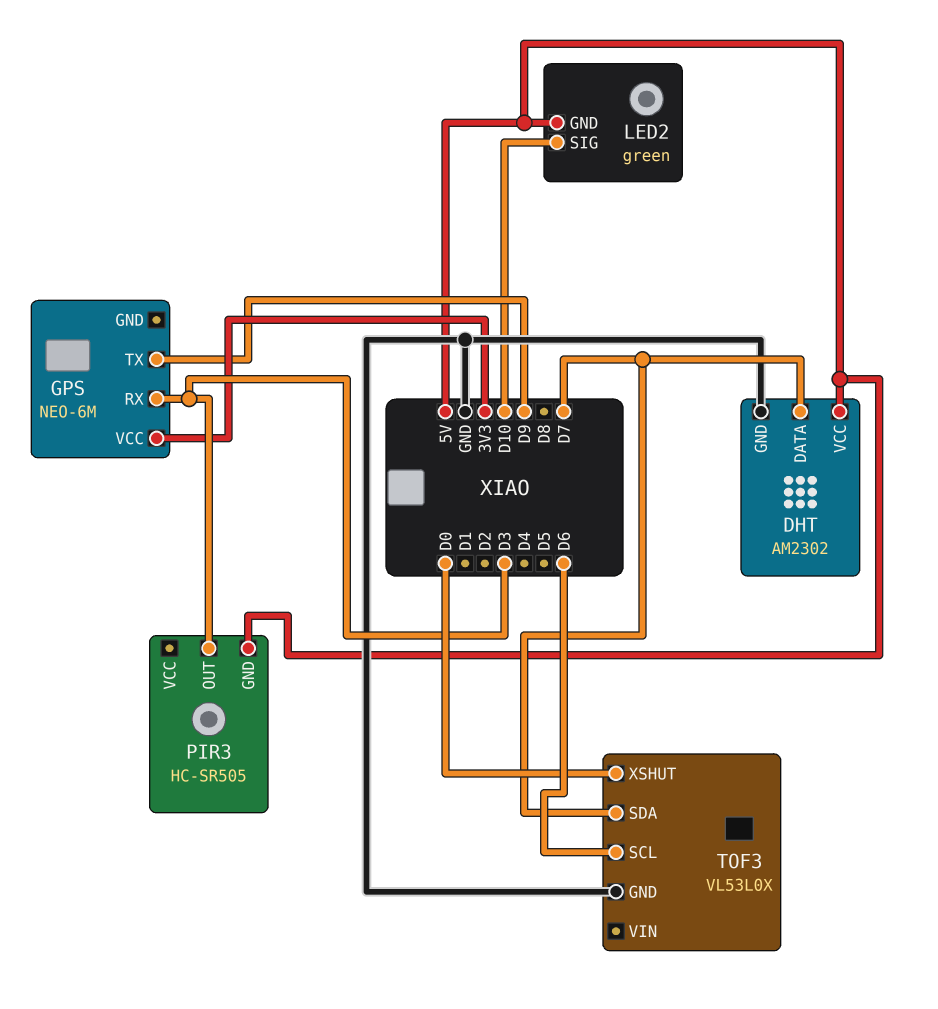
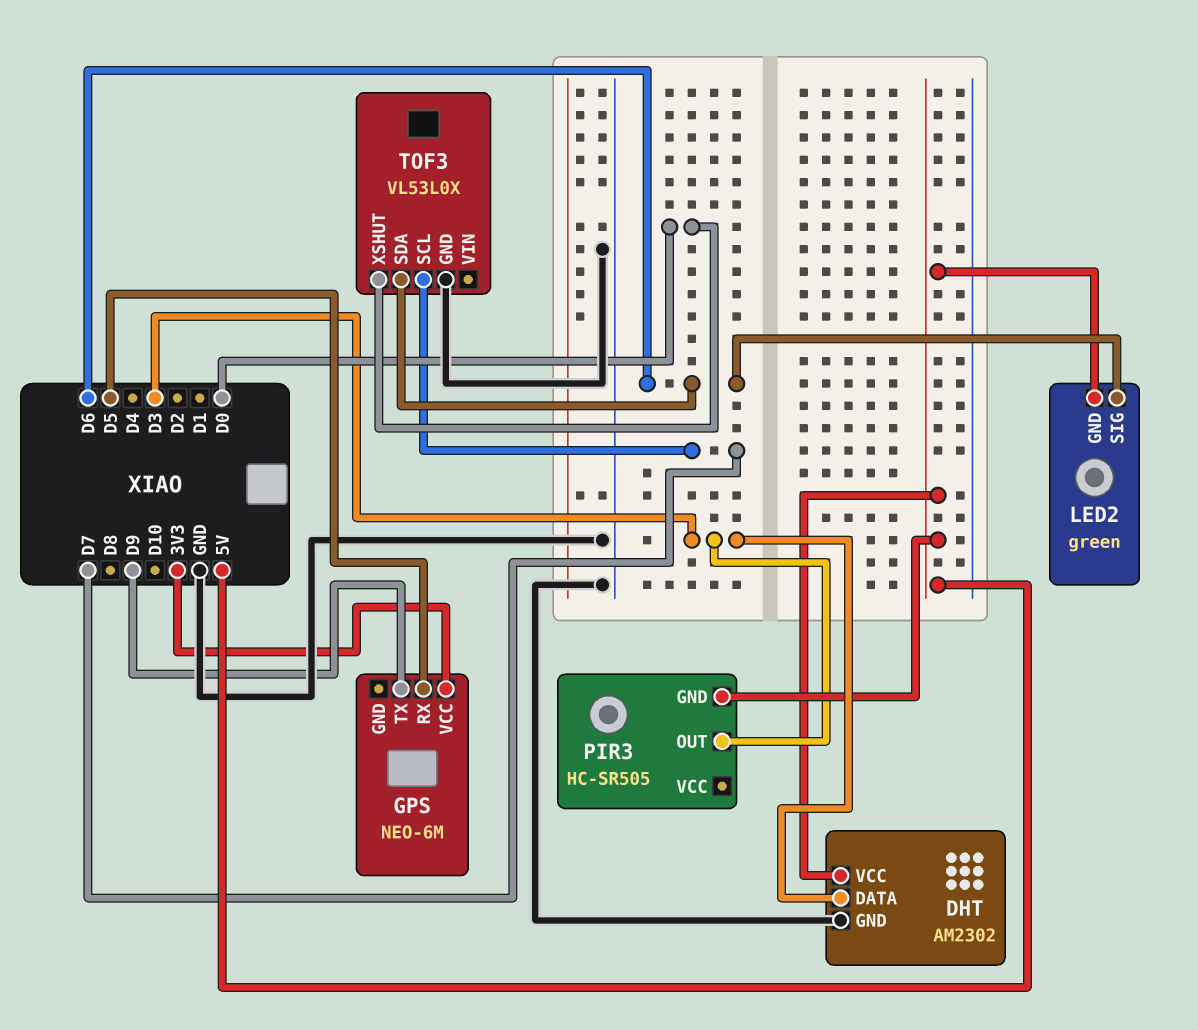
DHT pin DATA: D7 -> D3
GPS pin RX: D3 -> D5
LED2 pin SIG: D10 -> D6
TOF3 pin SCL: D6 -> D7
TOF3 pin SDA: D7 -> D6

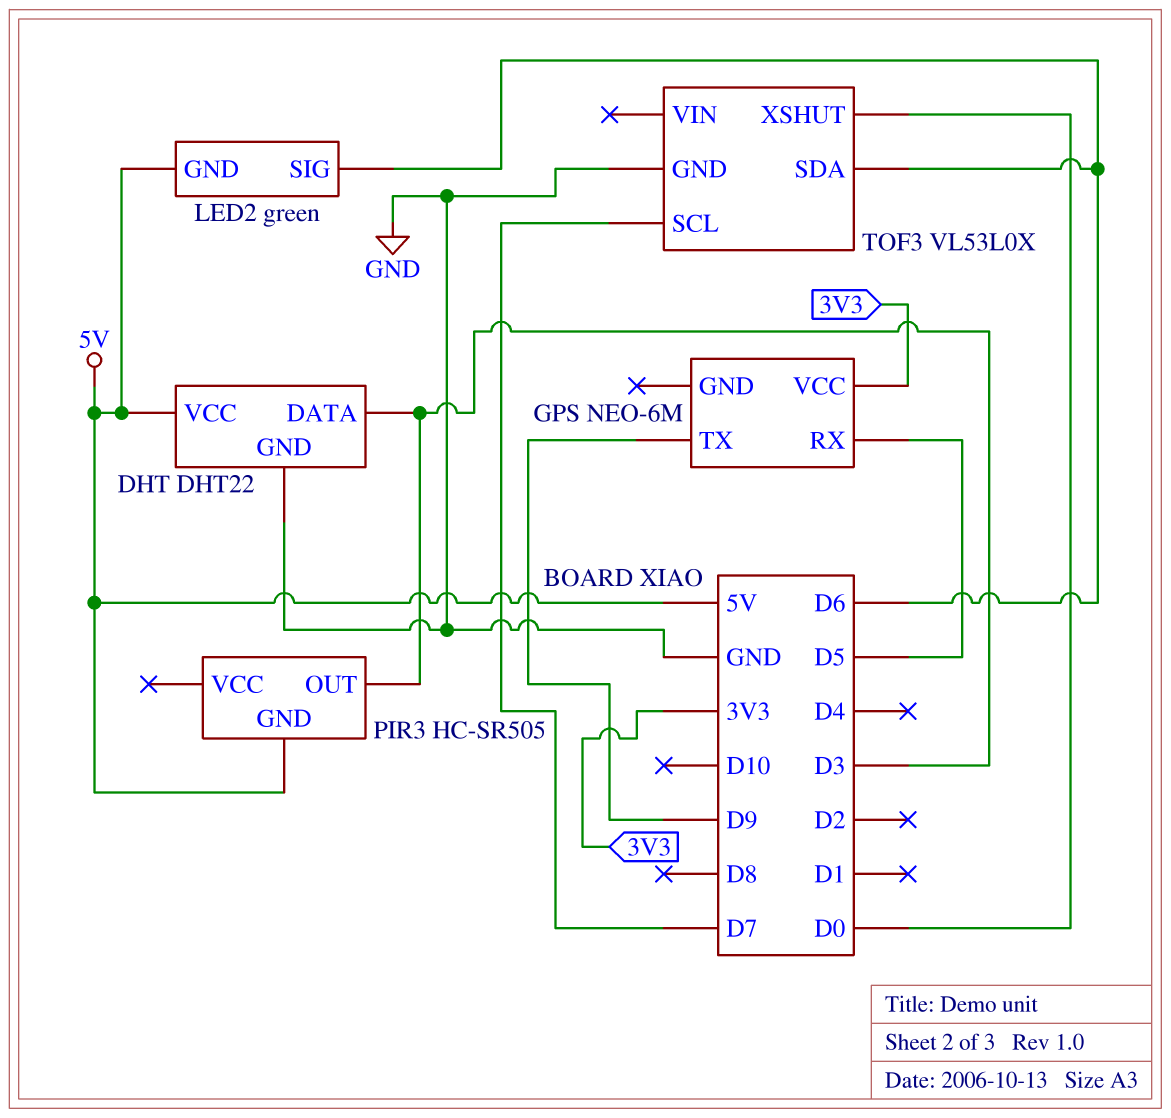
DHT: AM2302 -> DHT22

